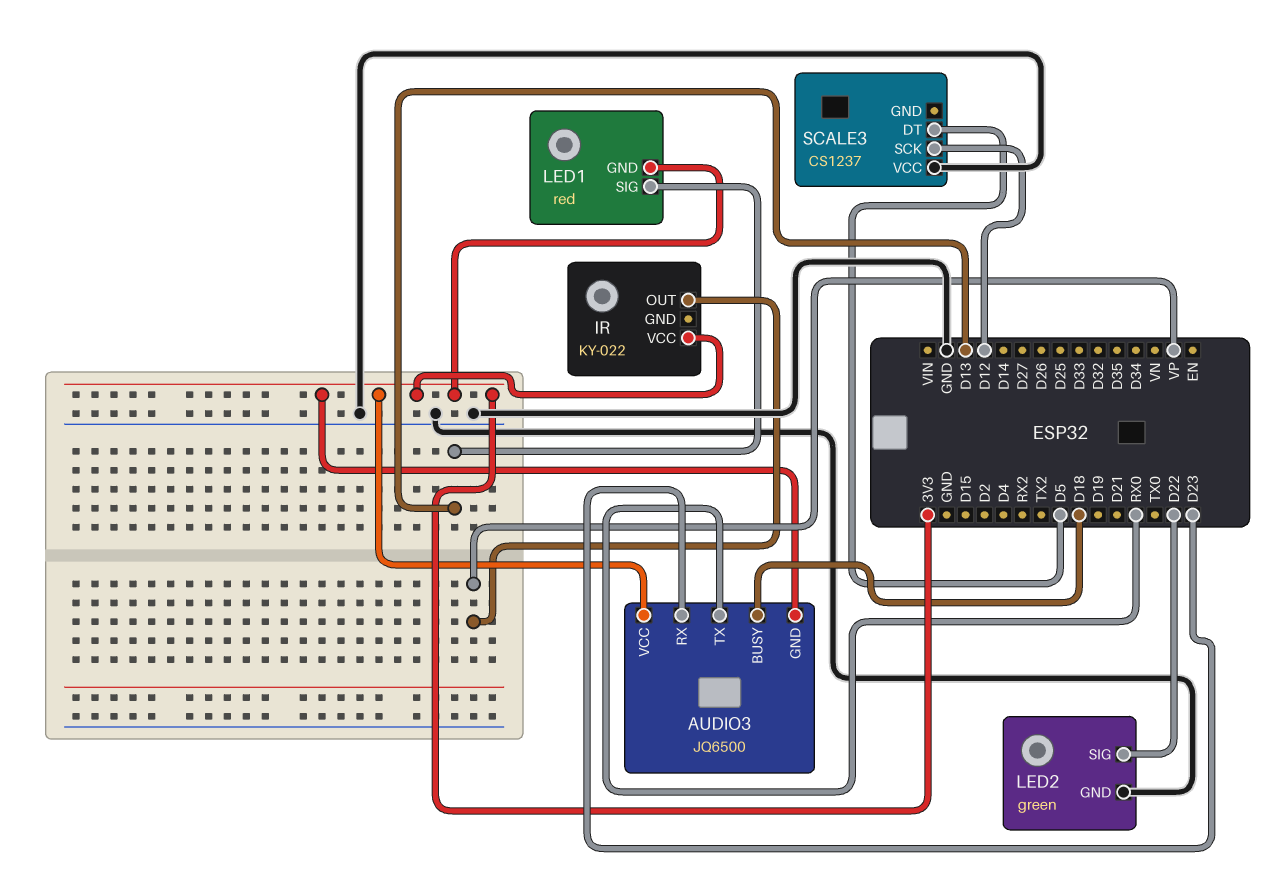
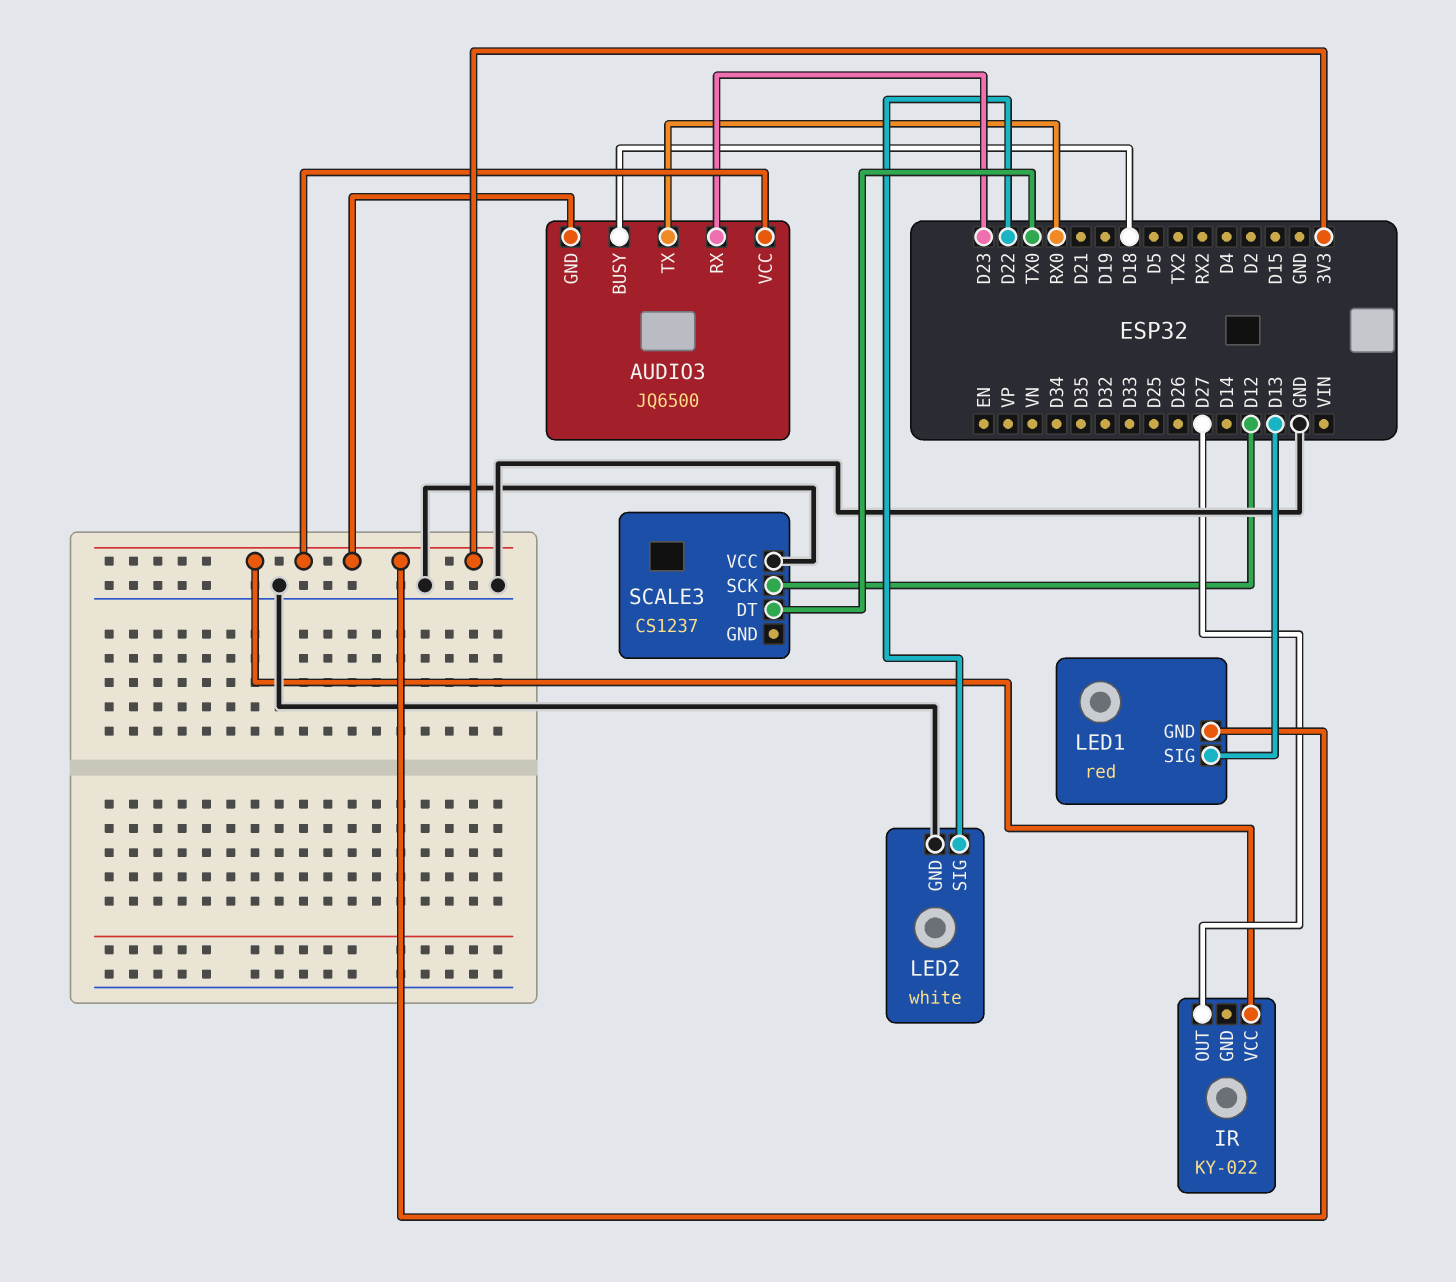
IR pin OUT: VP -> D27
LED2: green -> white
SCALE3 pin DT: D5 -> TX0

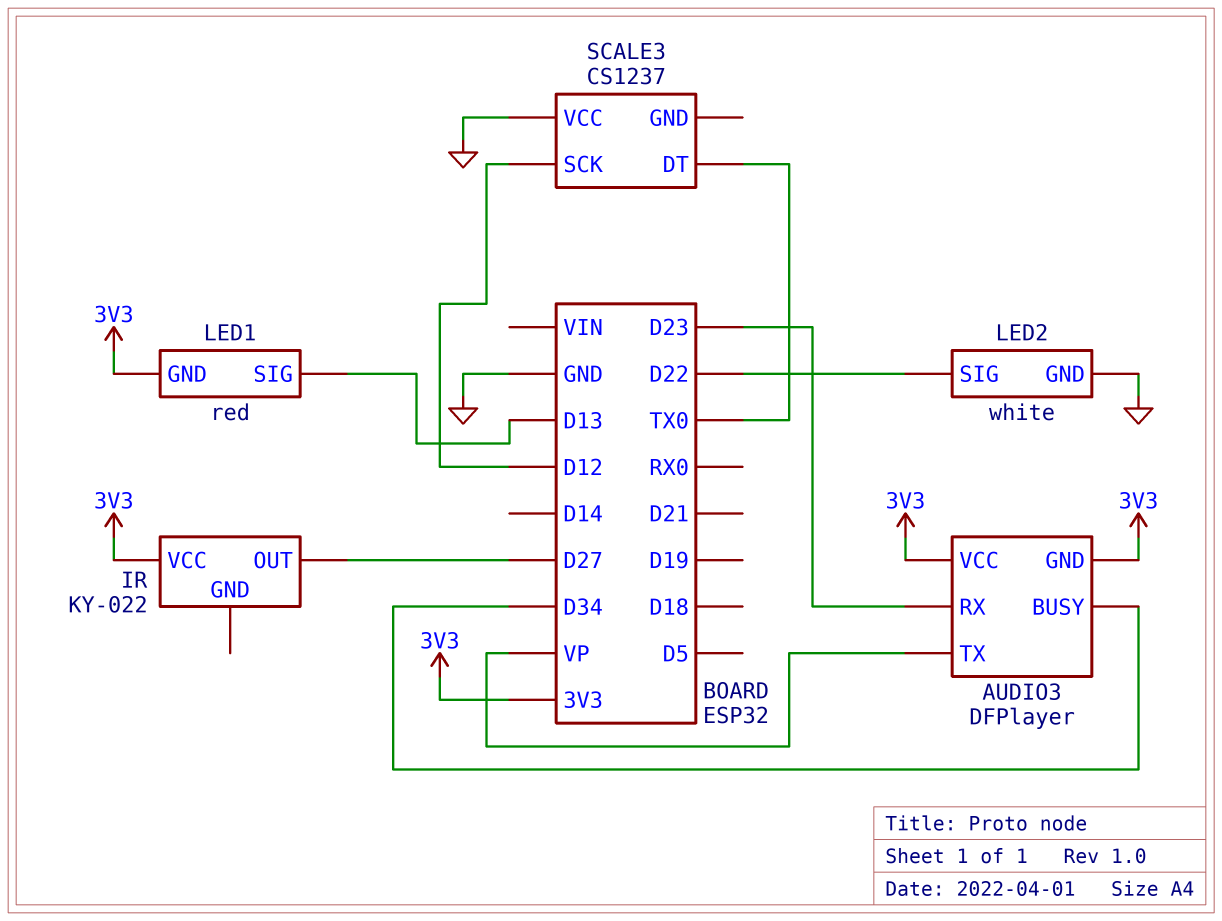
AUDIO3: JQ6500 -> DFPlayer
AUDIO3 pin BUSY: D18 -> D34
AUDIO3 pin TX: RX0 -> VP

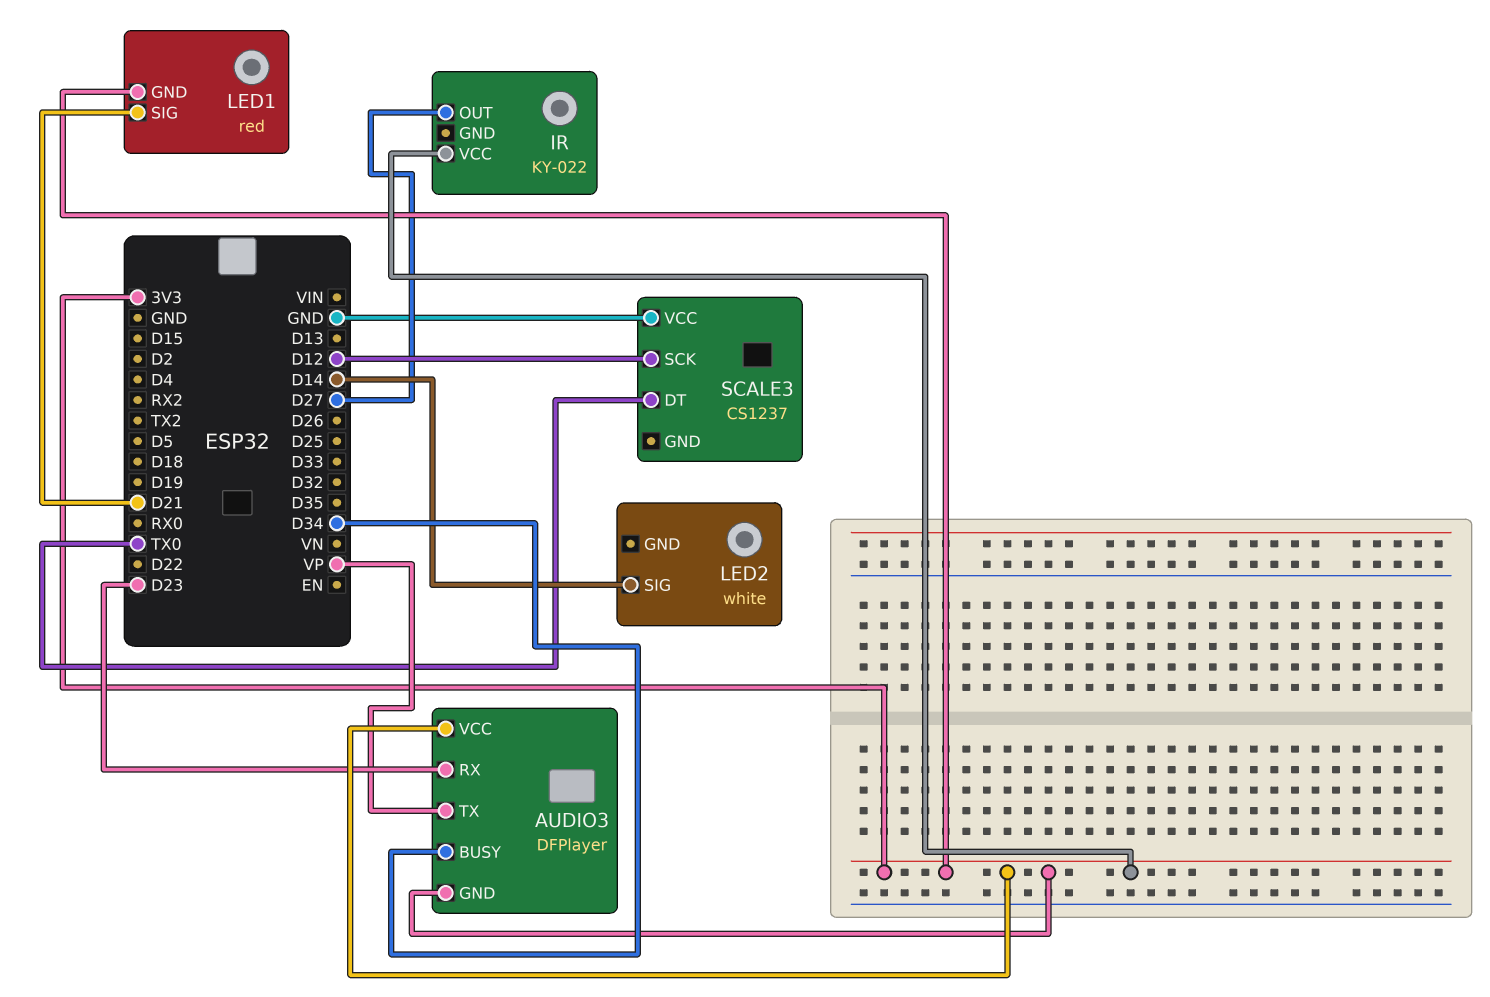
LED1 pin SIG: D13 -> D21
LED2 pin GND: GND -> none
LED2 pin SIG: D22 -> D14

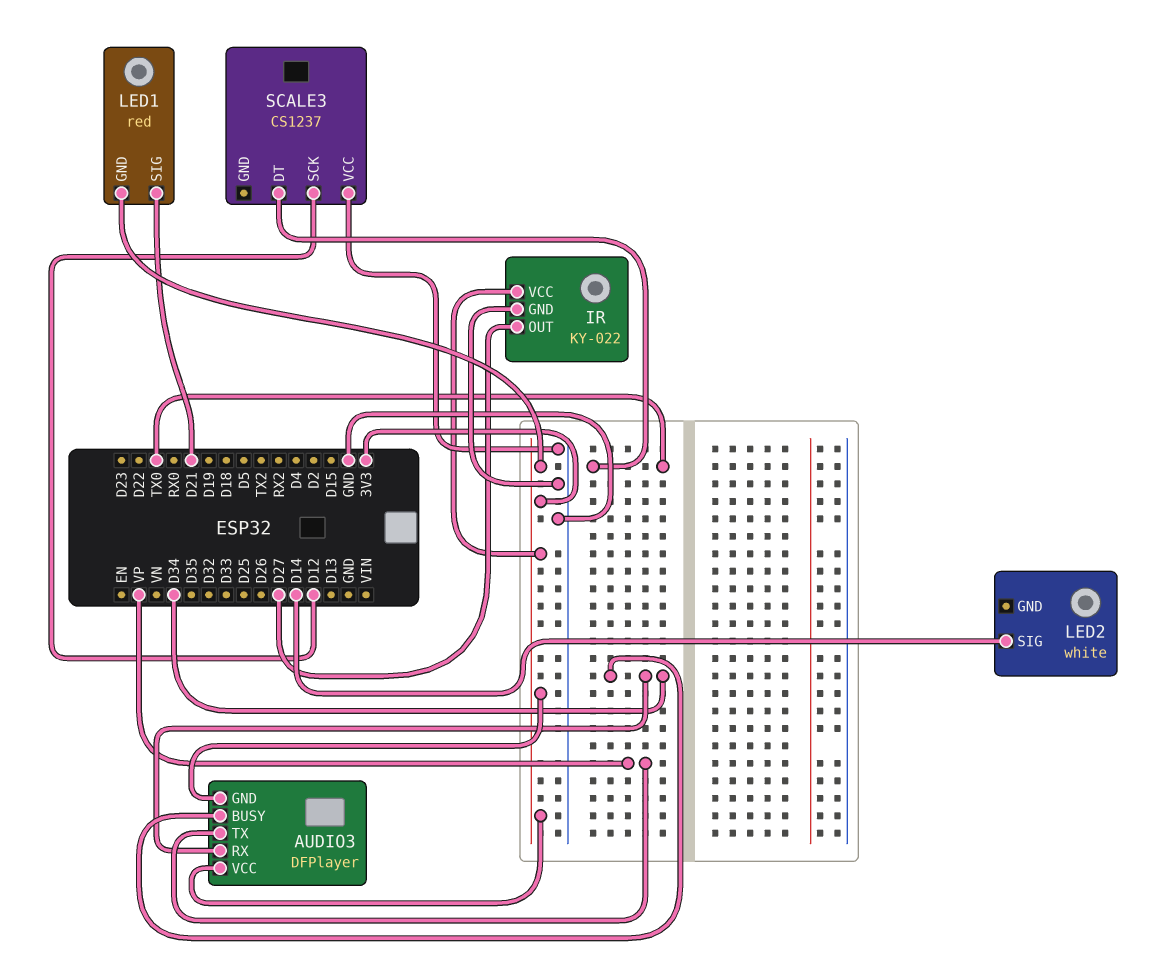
AUDIO3 pin RX: D23 -> D34
IR pin GND: none -> GND

